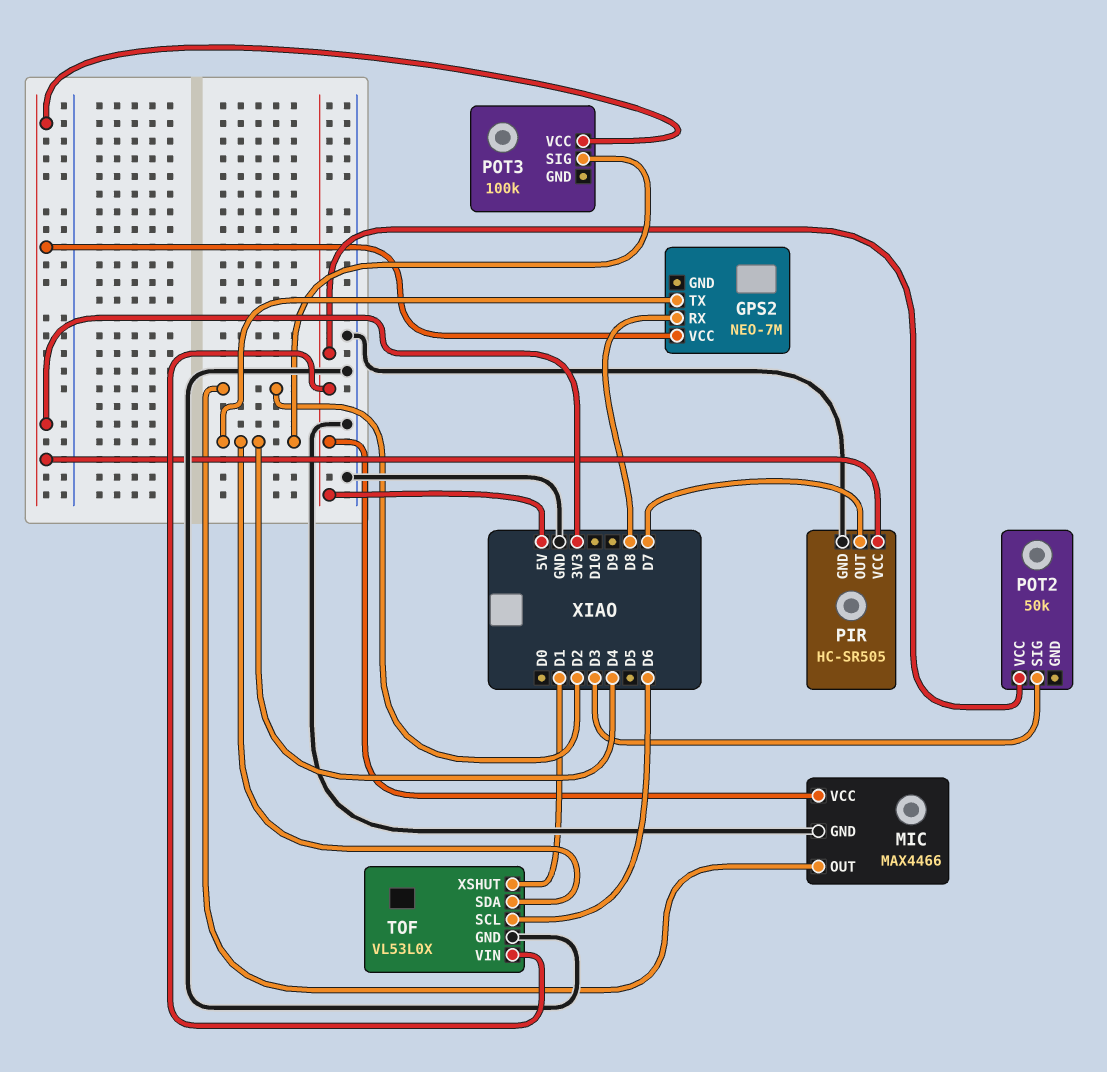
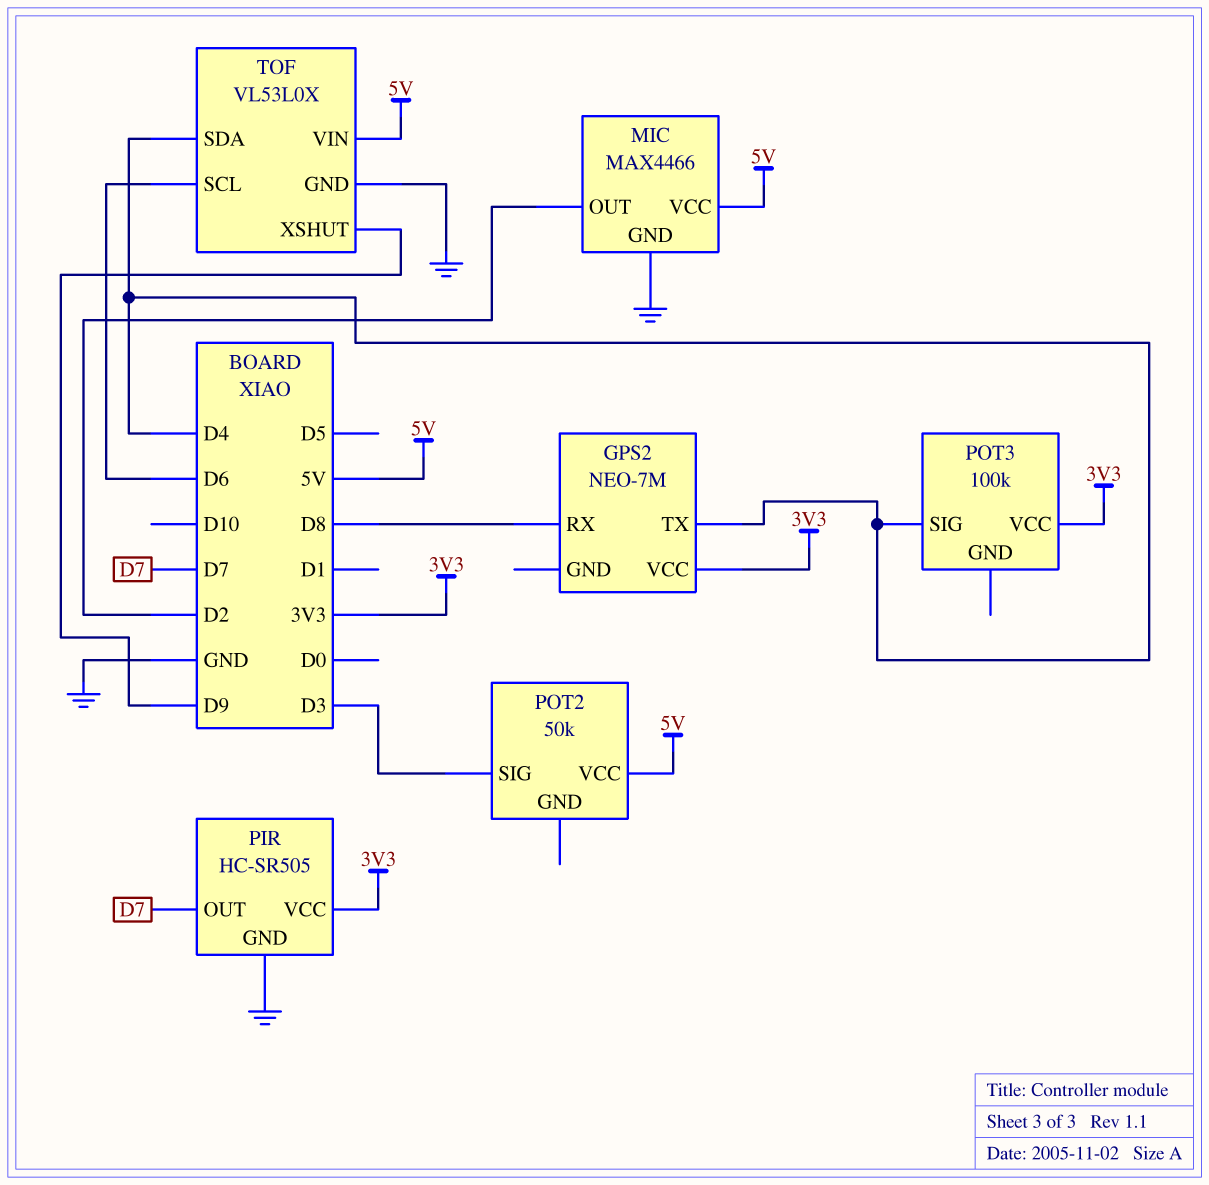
TOF pin XSHUT: D1 -> D9

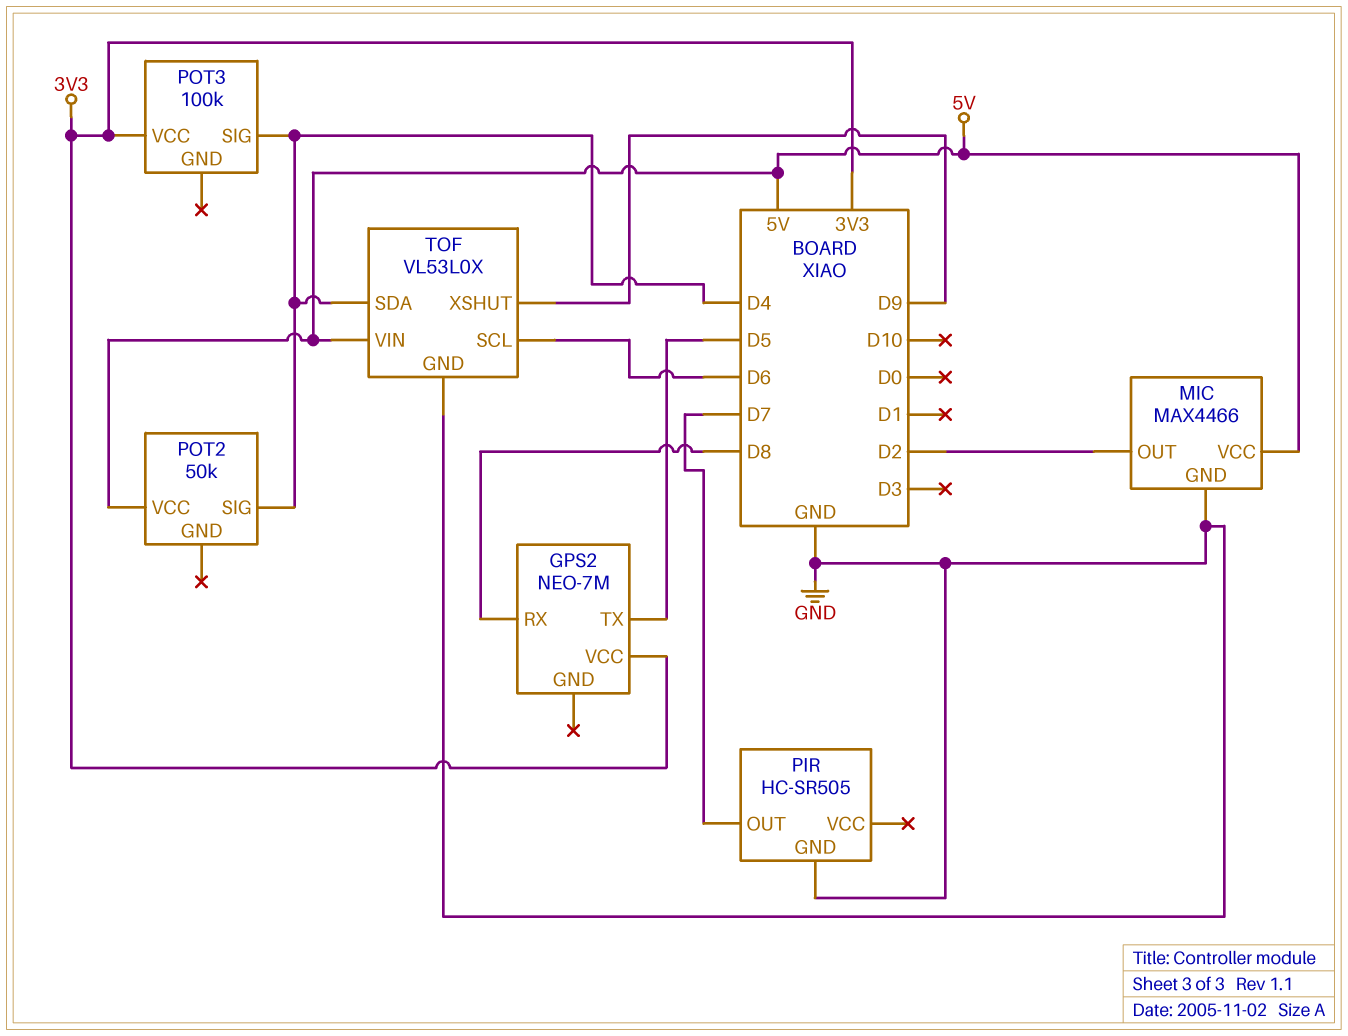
GPS2 pin TX: D4 -> D5
PIR pin VCC: 3V3 -> none
POT2 pin SIG: D3 -> D4

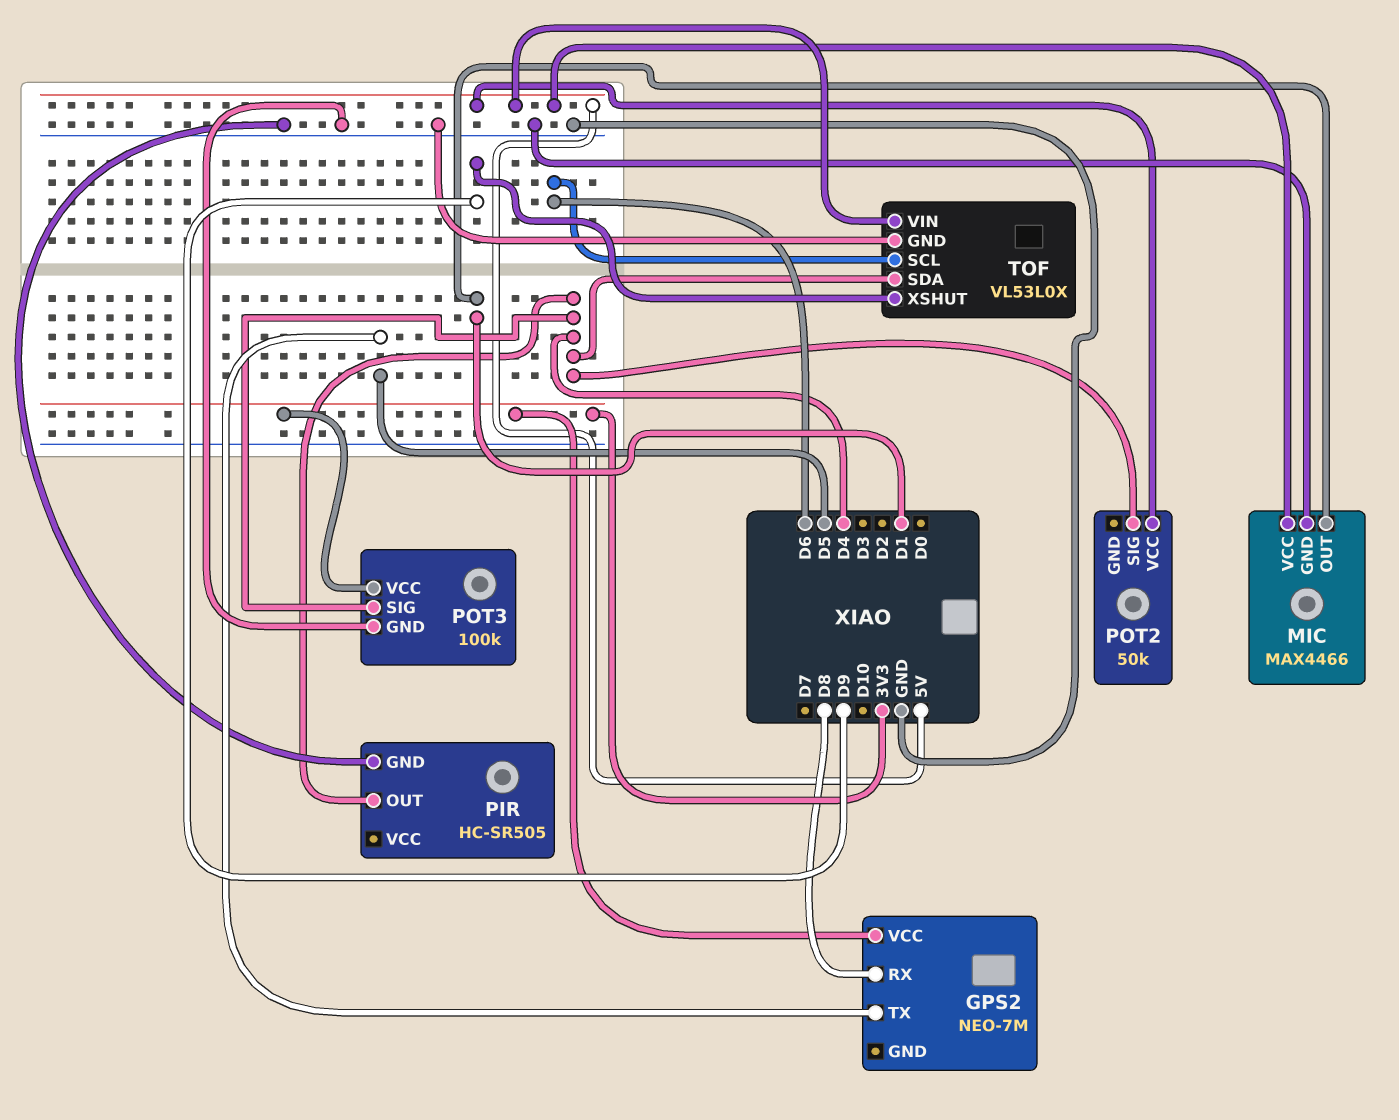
MIC pin OUT: D2 -> D1
PIR pin OUT: D7 -> D4
POT3 pin GND: none -> GND

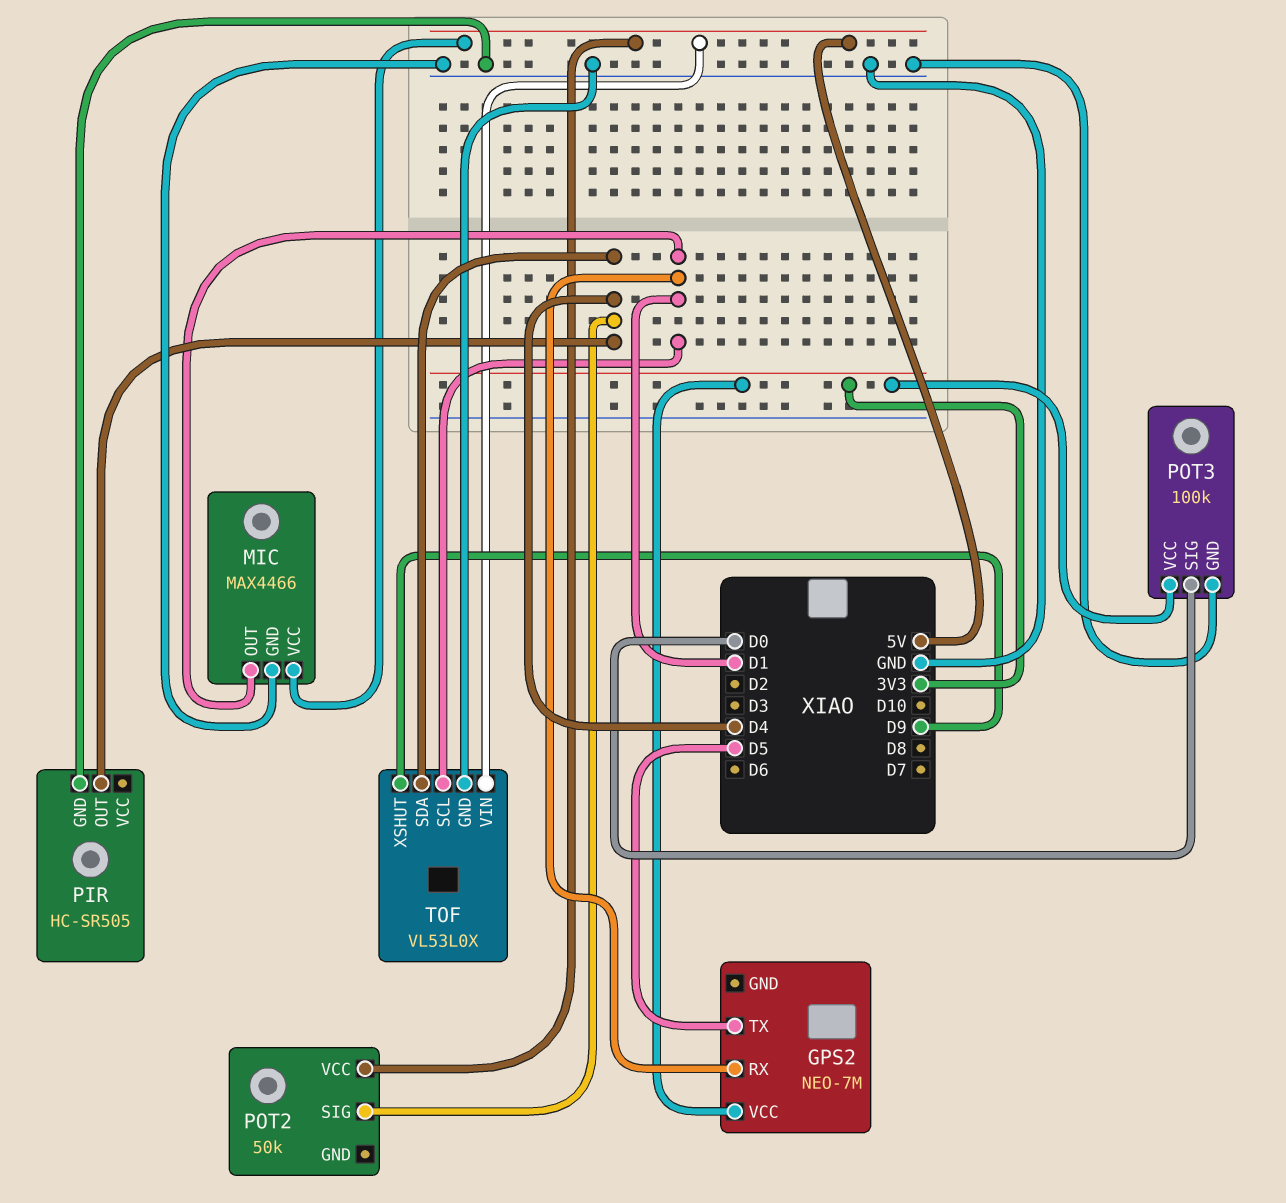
GPS2 pin RX: D8 -> D1
POT3 pin SIG: D4 -> D0
TOF pin SCL: D6 -> D1

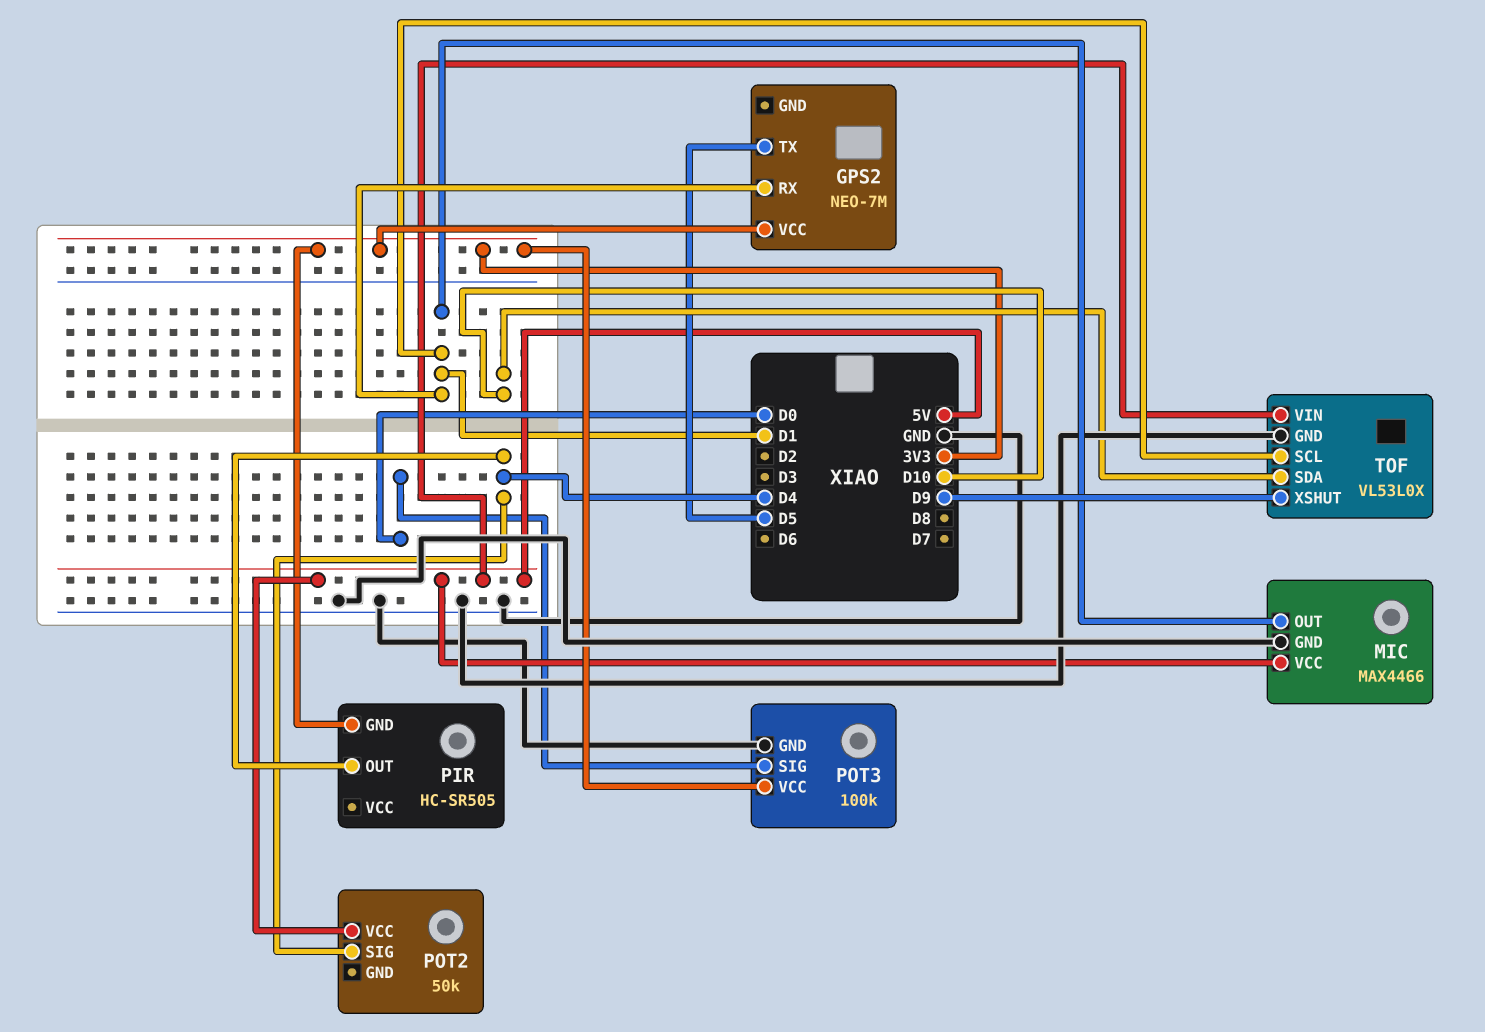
PIR pin GND: GND -> 3V3
TOF pin SDA: D4 -> D10

